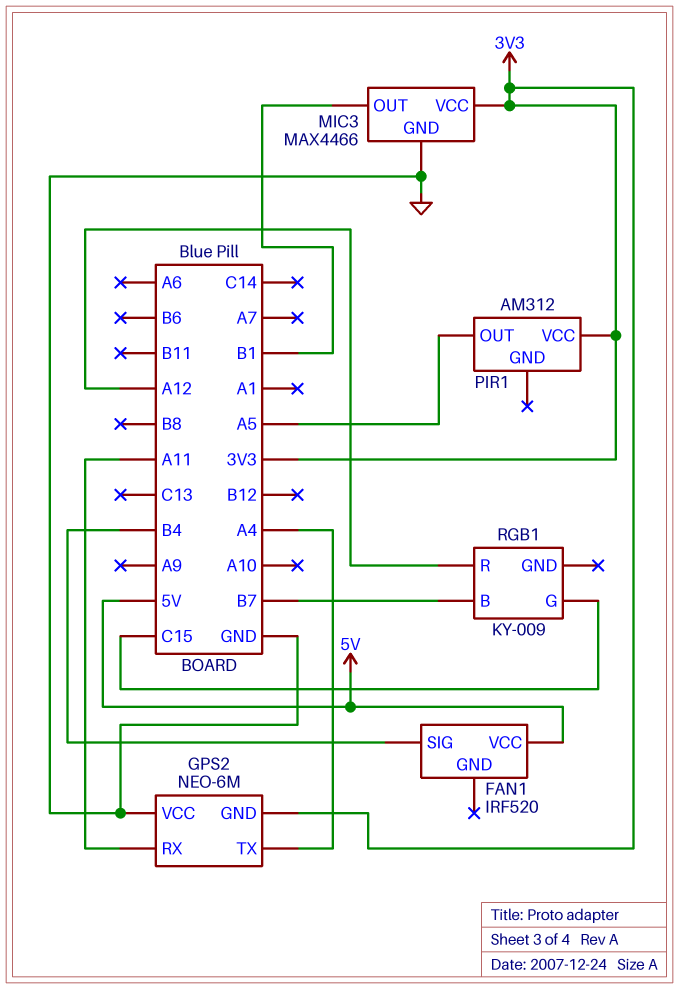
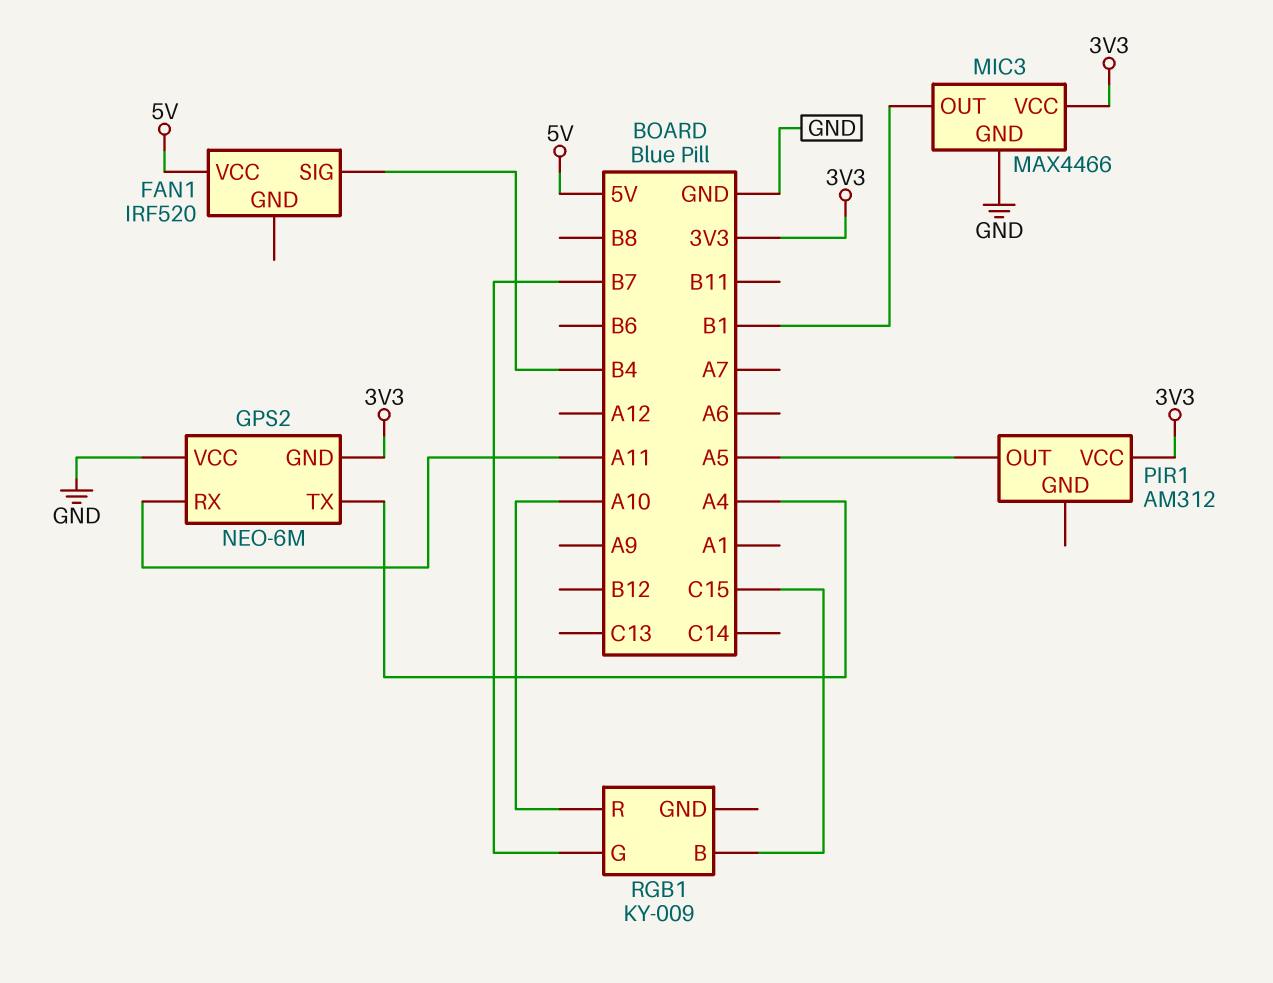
RGB1 pin B: B7 -> C15
RGB1 pin G: C15 -> B7
RGB1 pin R: A12 -> A10

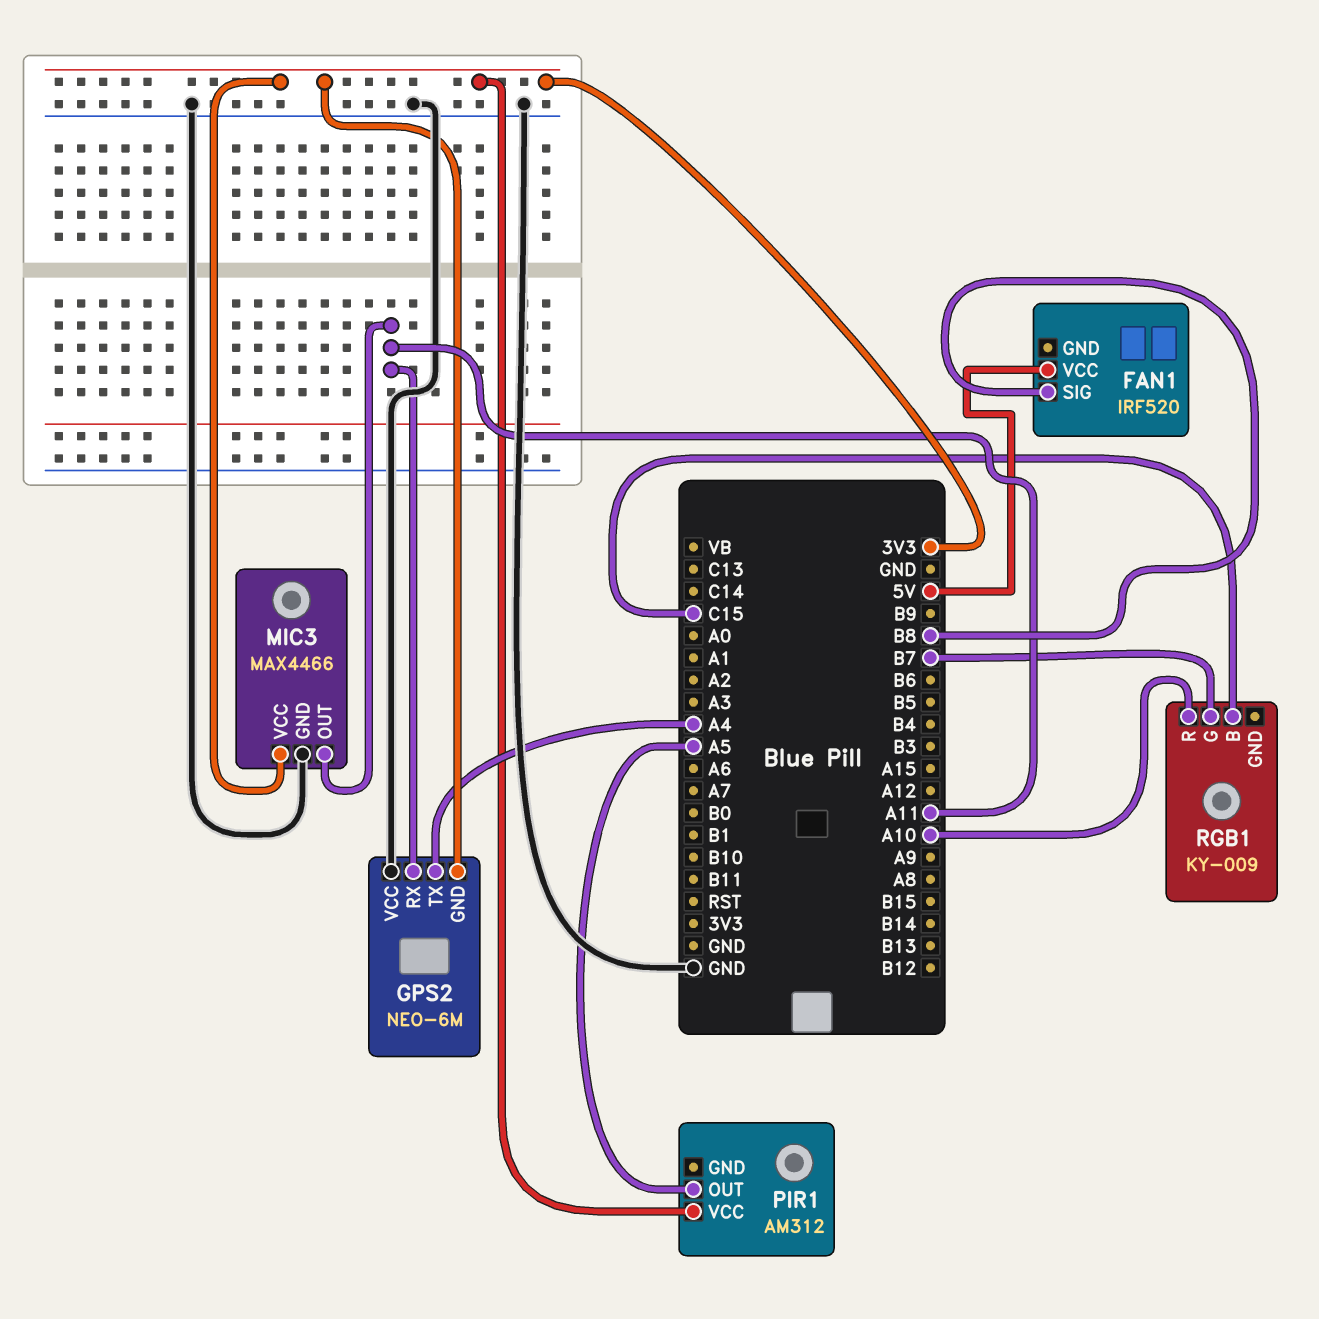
FAN1 pin SIG: B4 -> B8
MIC3 pin OUT: B1 -> A11

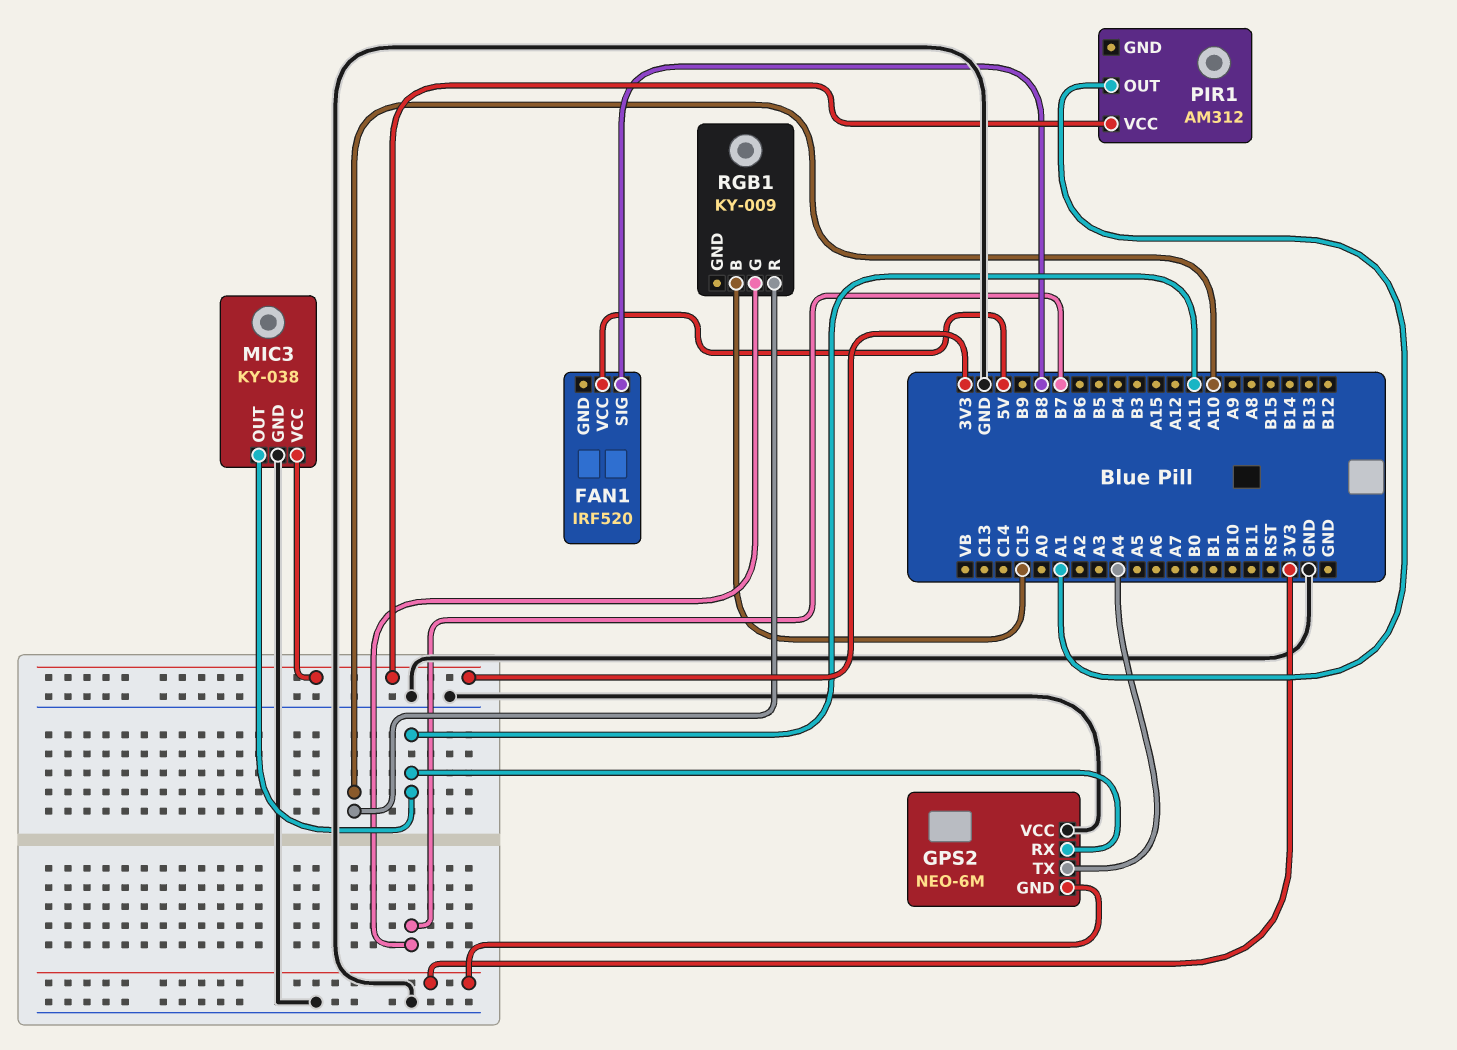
MIC3: MAX4466 -> KY-038
PIR1 pin OUT: A5 -> A1

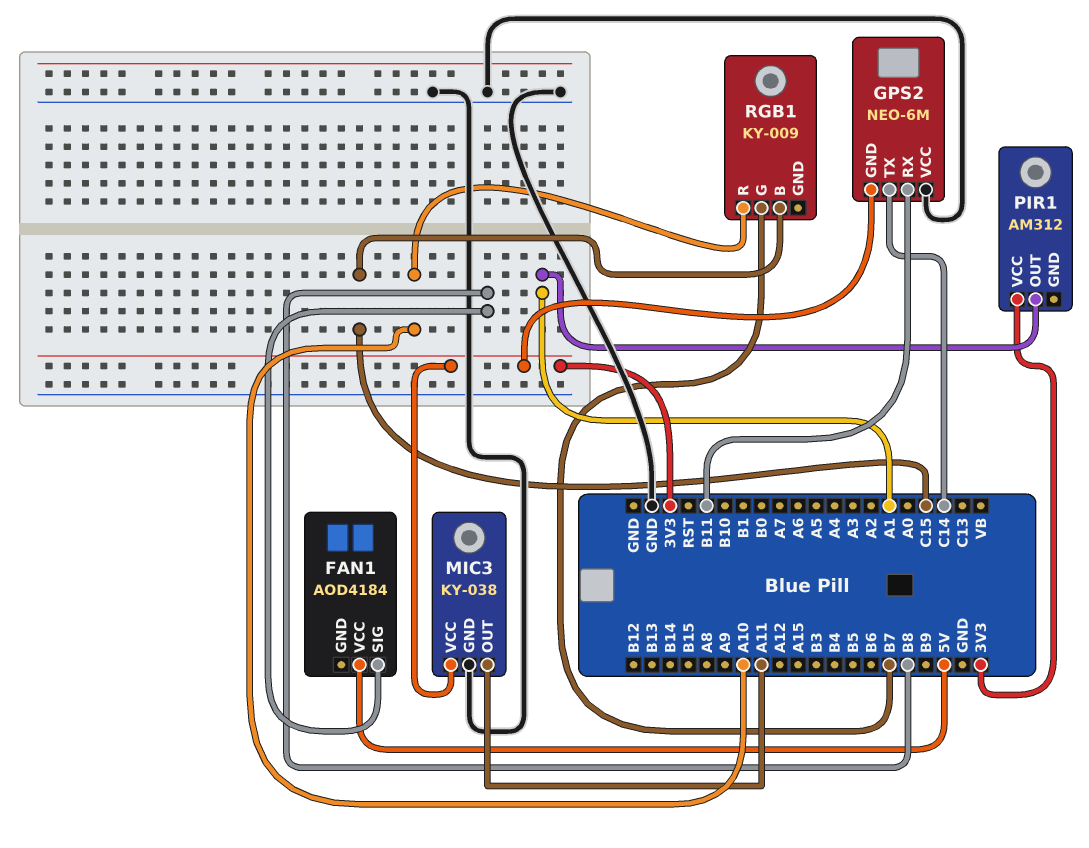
FAN1: IRF520 -> AOD4184
GPS2 pin RX: A11 -> B11
GPS2 pin TX: A4 -> C14

